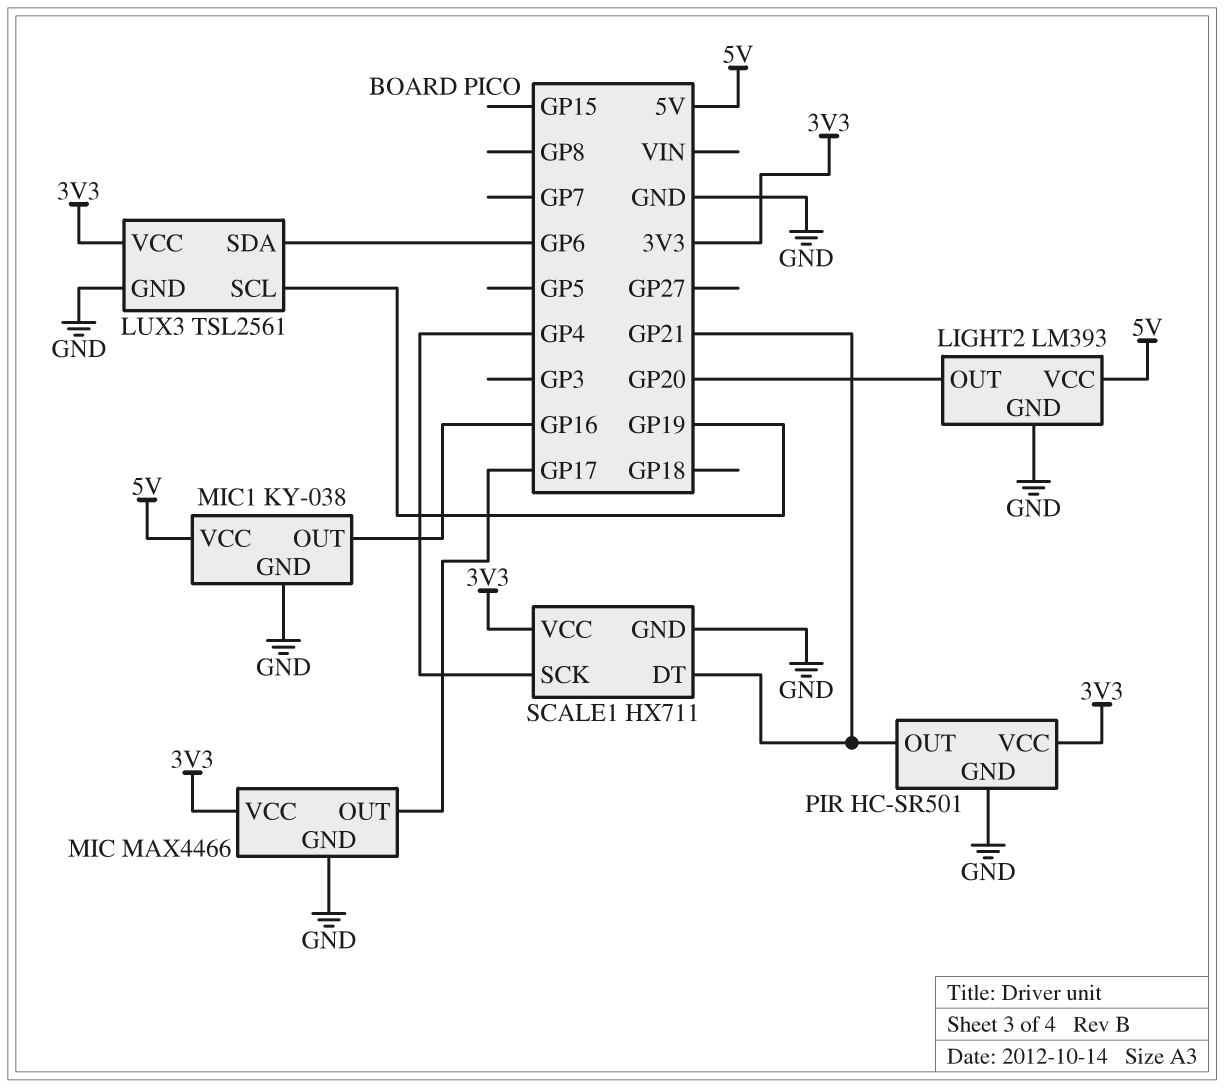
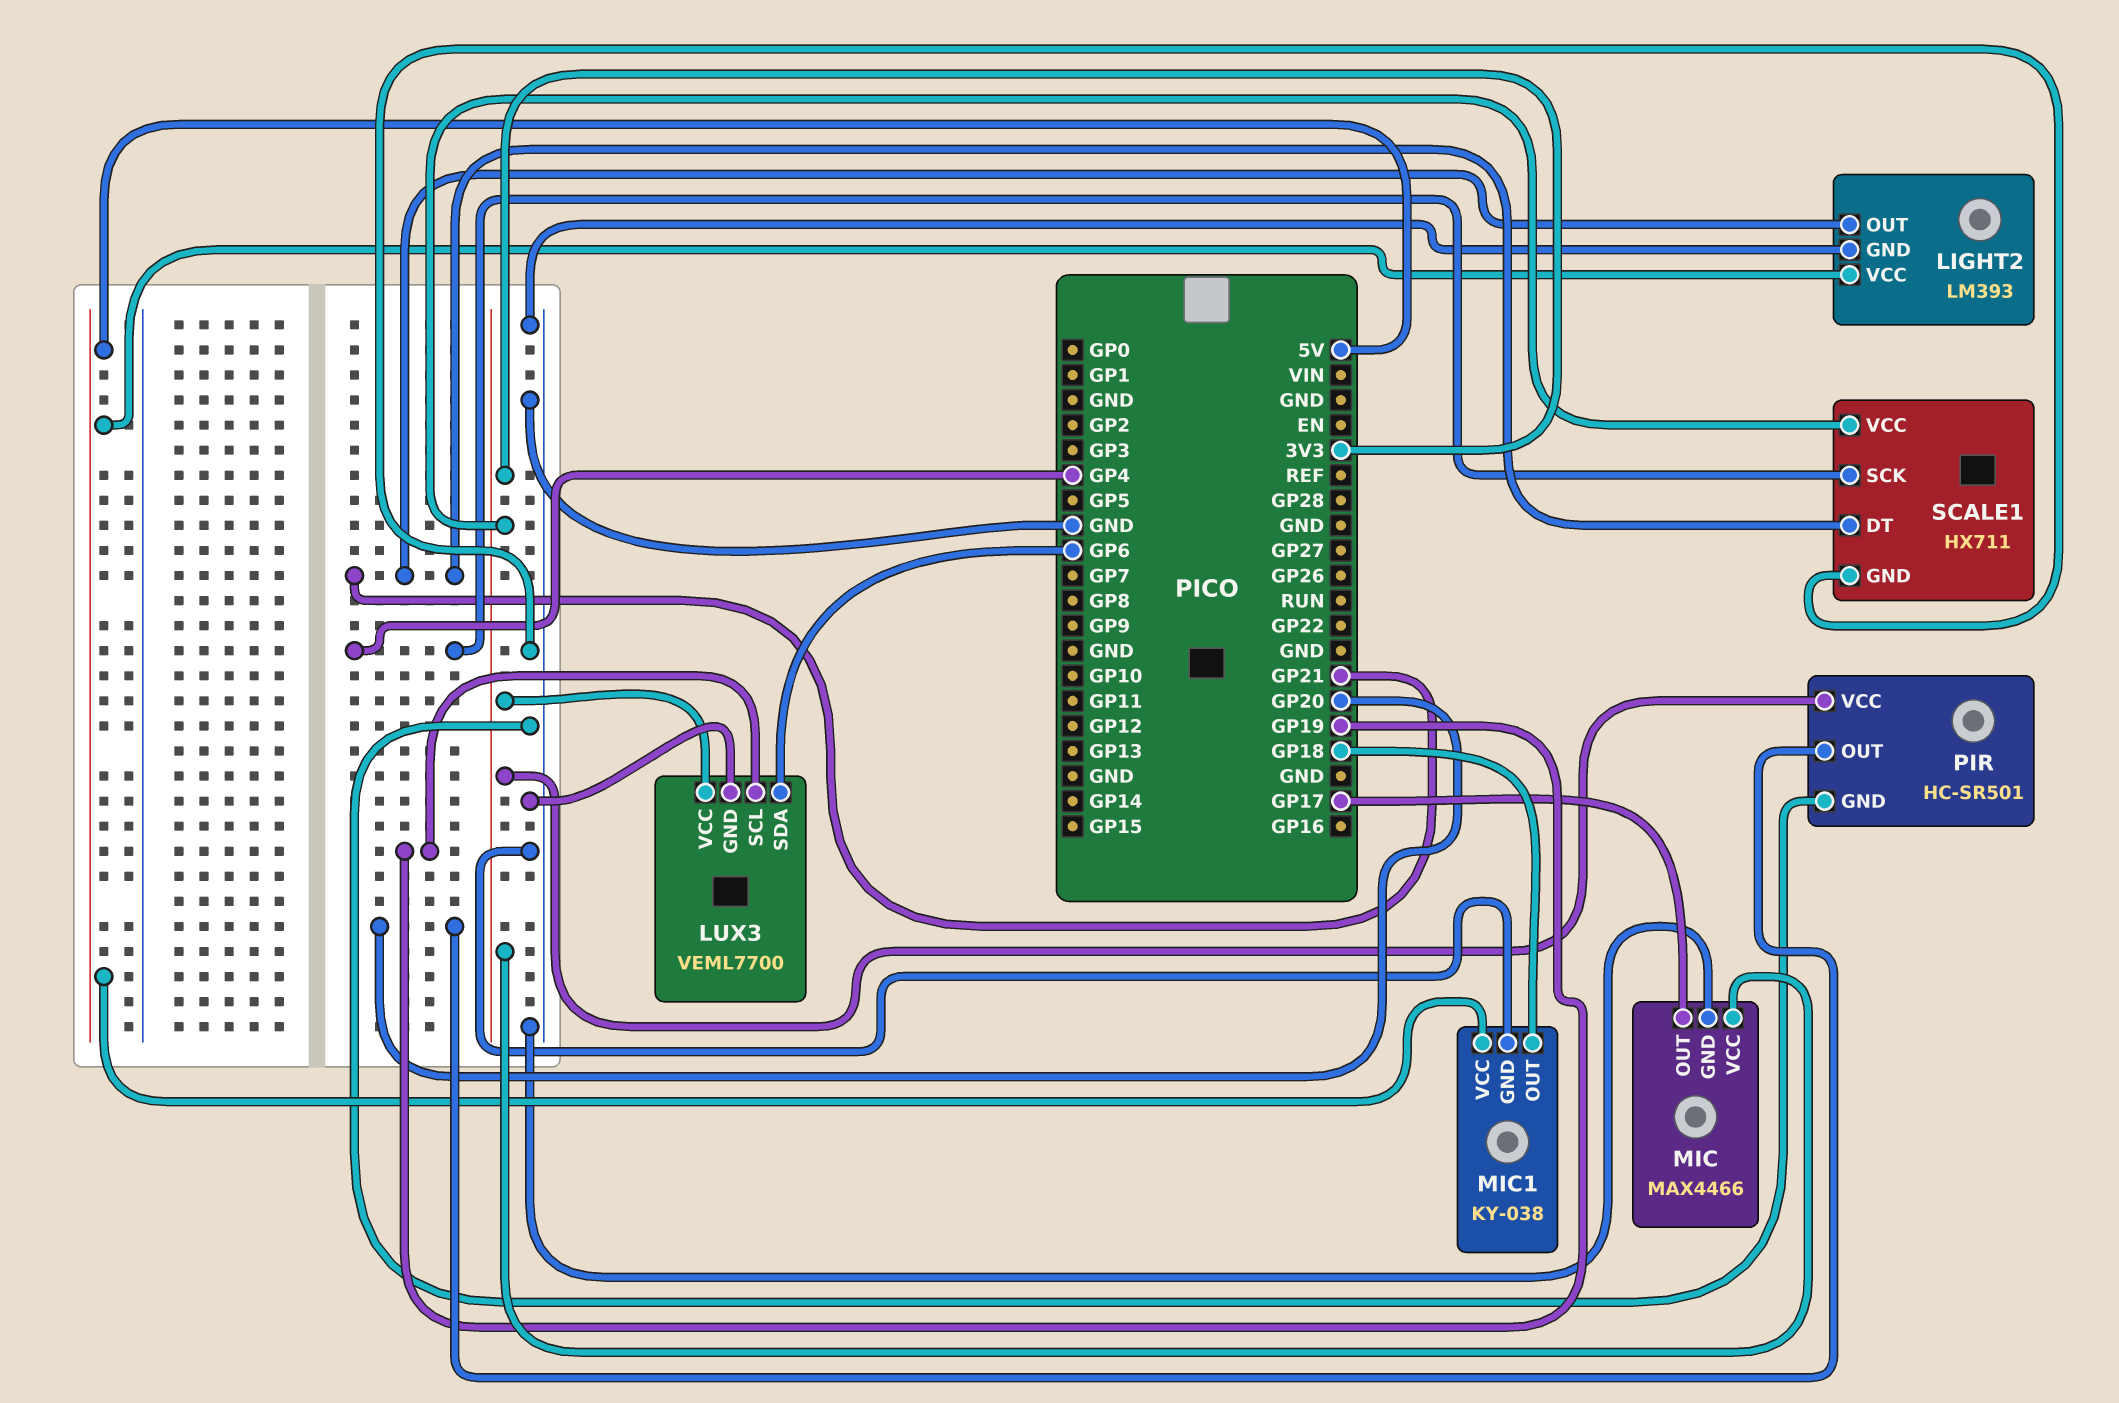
LIGHT2 pin OUT: GP20 -> GP21
LUX3: TSL2561 -> VEML7700
MIC1 pin OUT: GP16 -> GP18
PIR pin OUT: GP21 -> GP20

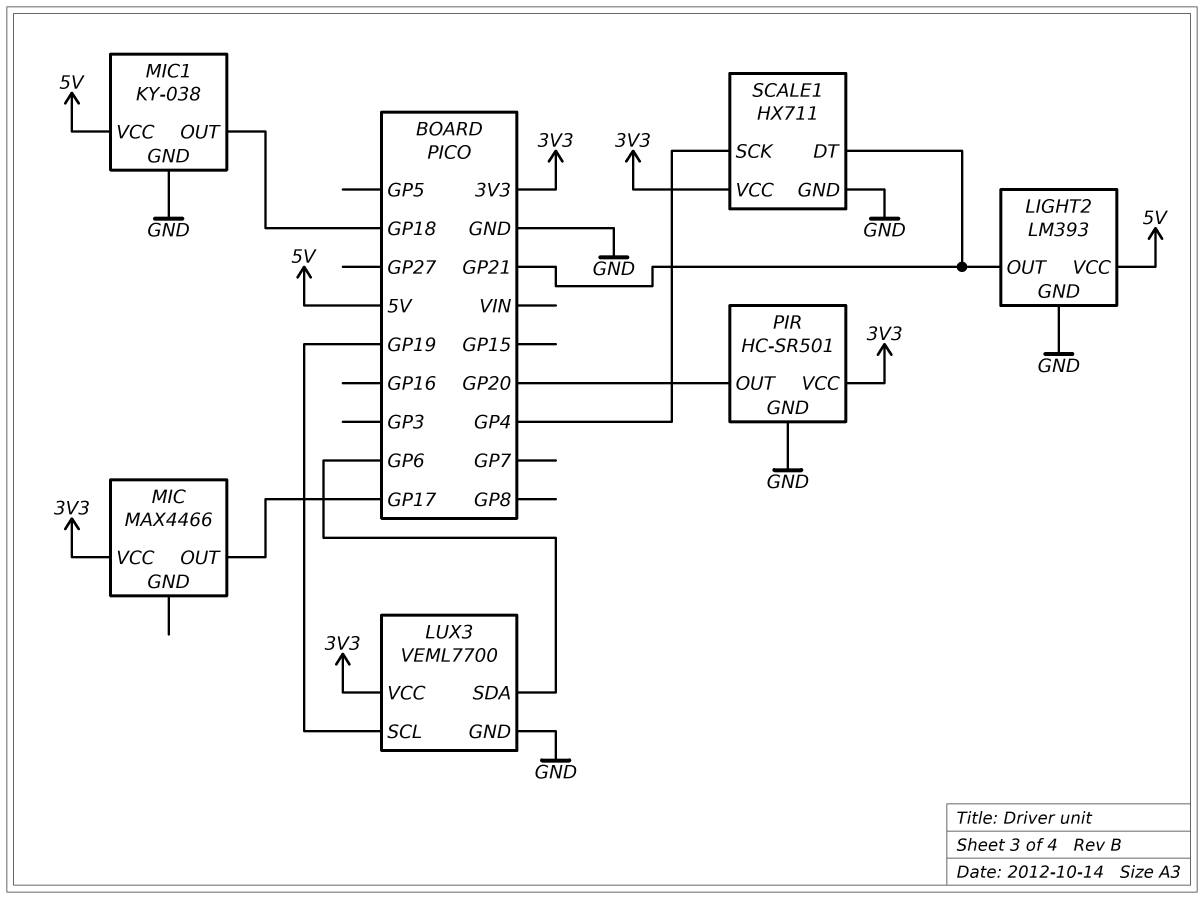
MIC pin GND: GND -> none

